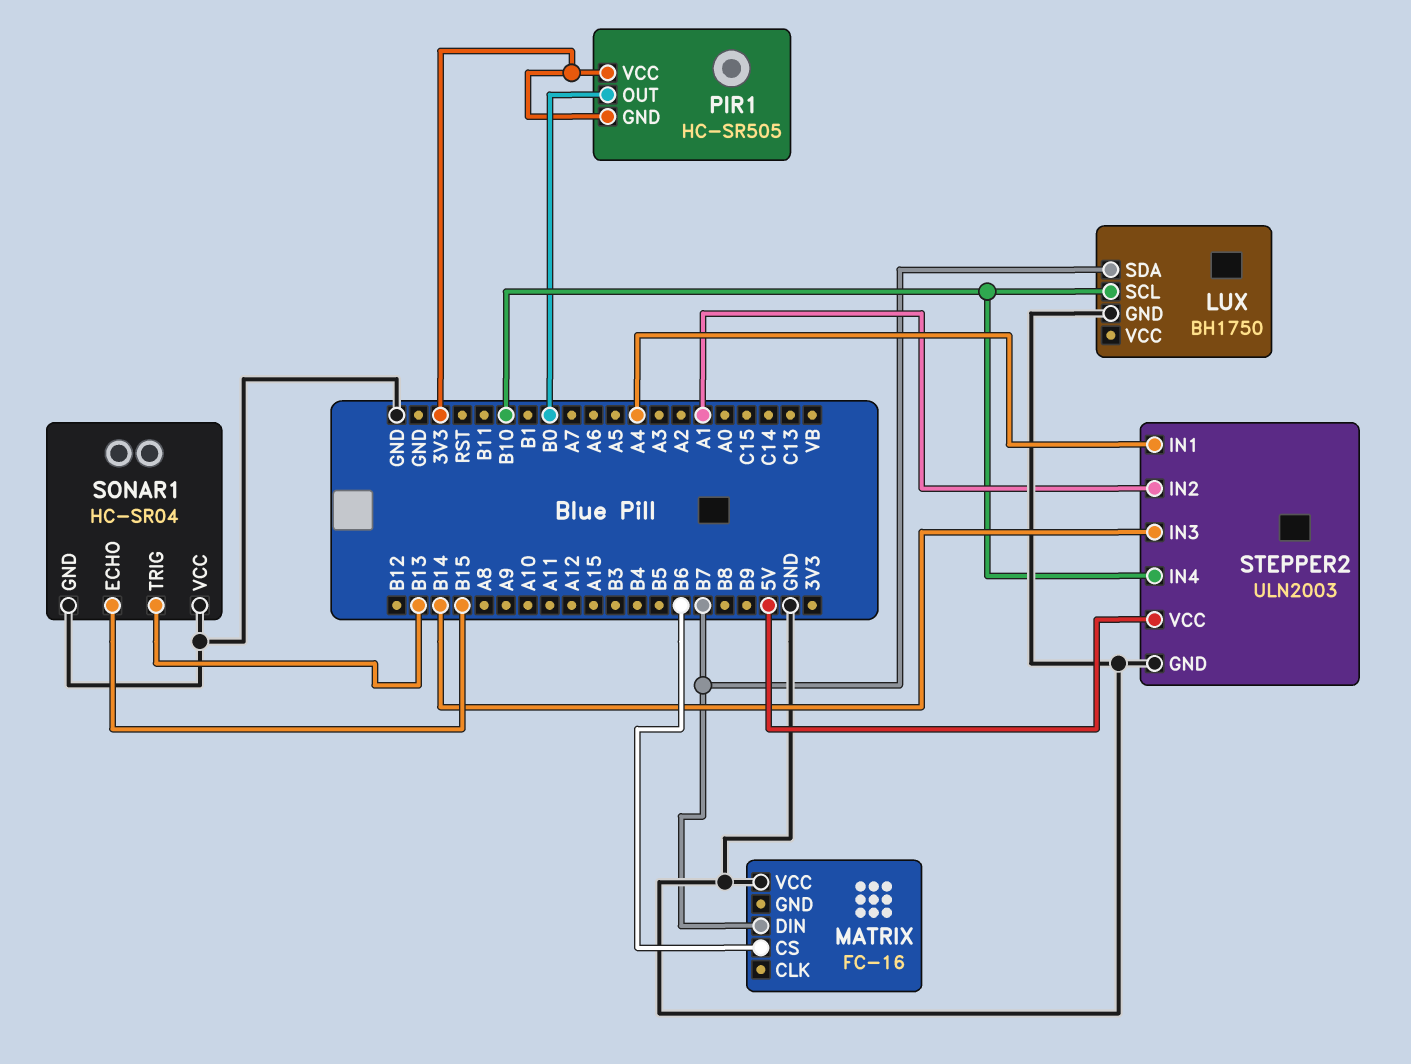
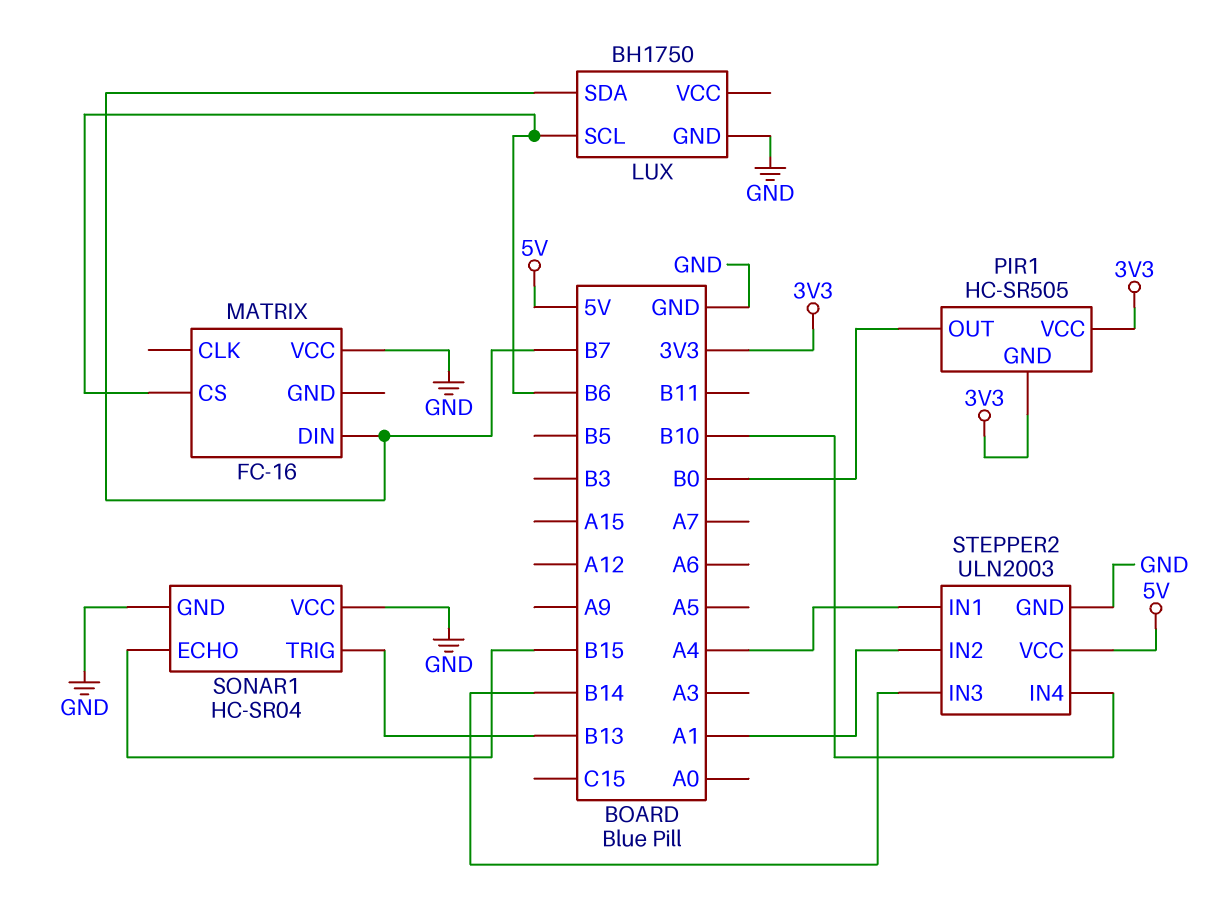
LUX pin SCL: B10 -> B6

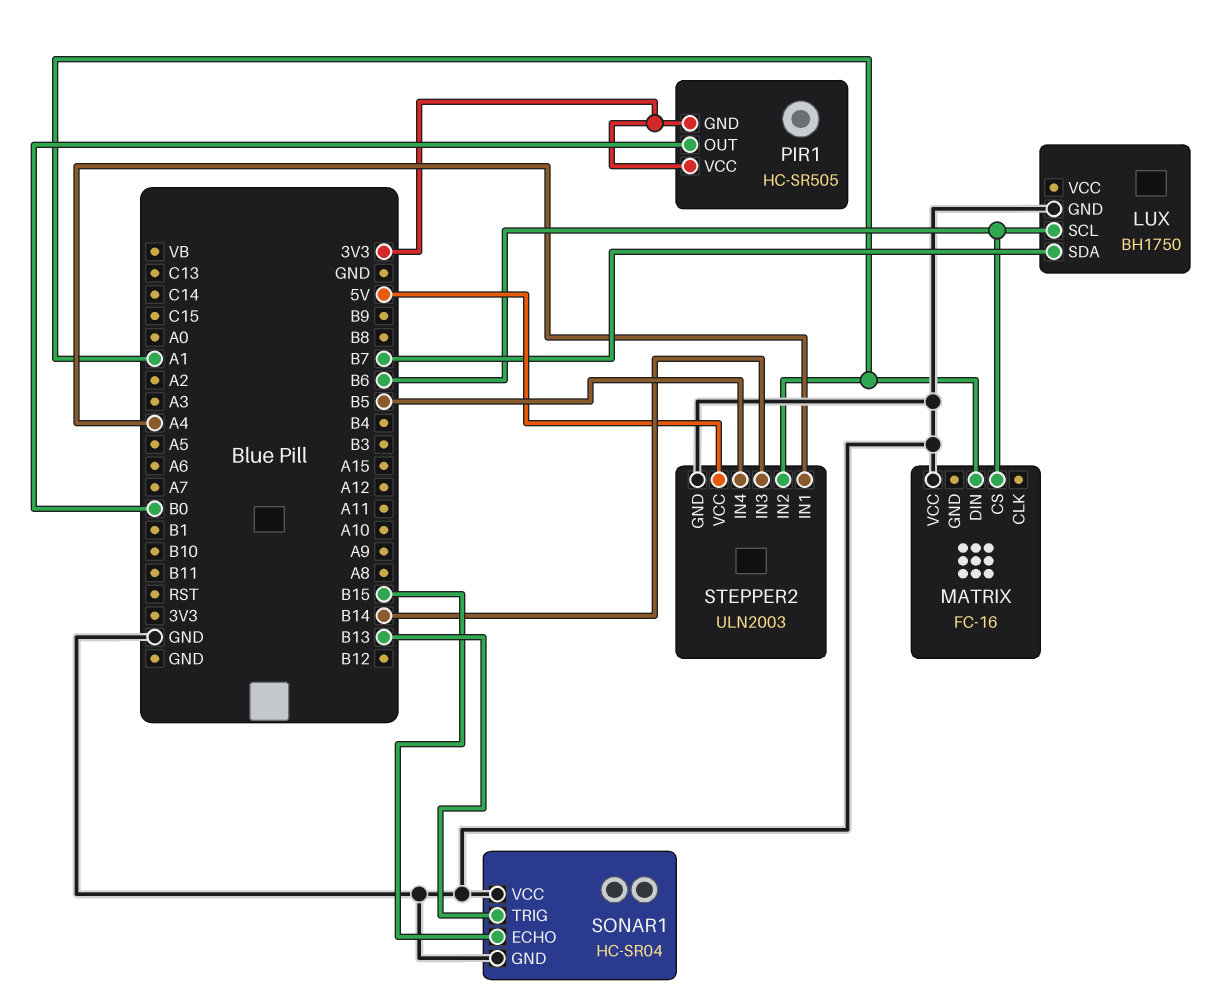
MATRIX pin DIN: B7 -> A1
STEPPER2 pin IN4: B10 -> B5

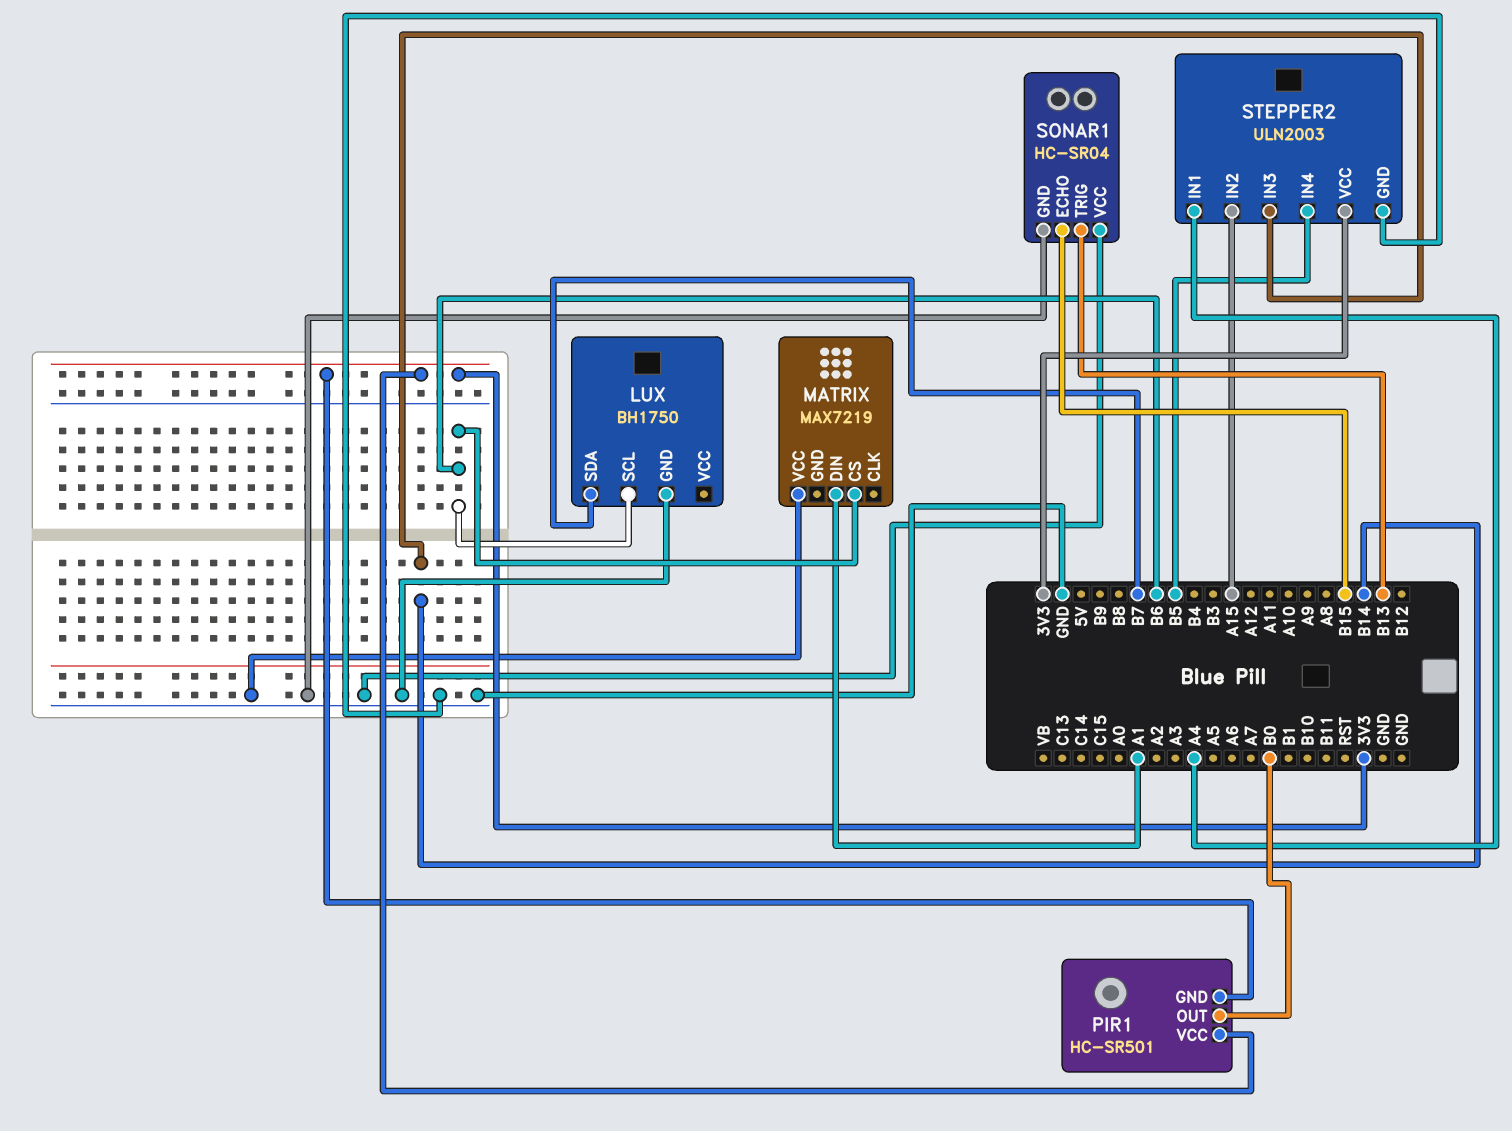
MATRIX: FC-16 -> MAX7219
PIR1: HC-SR505 -> HC-SR501
STEPPER2 pin IN2: A1 -> A15
STEPPER2 pin VCC: 5V -> 3V3

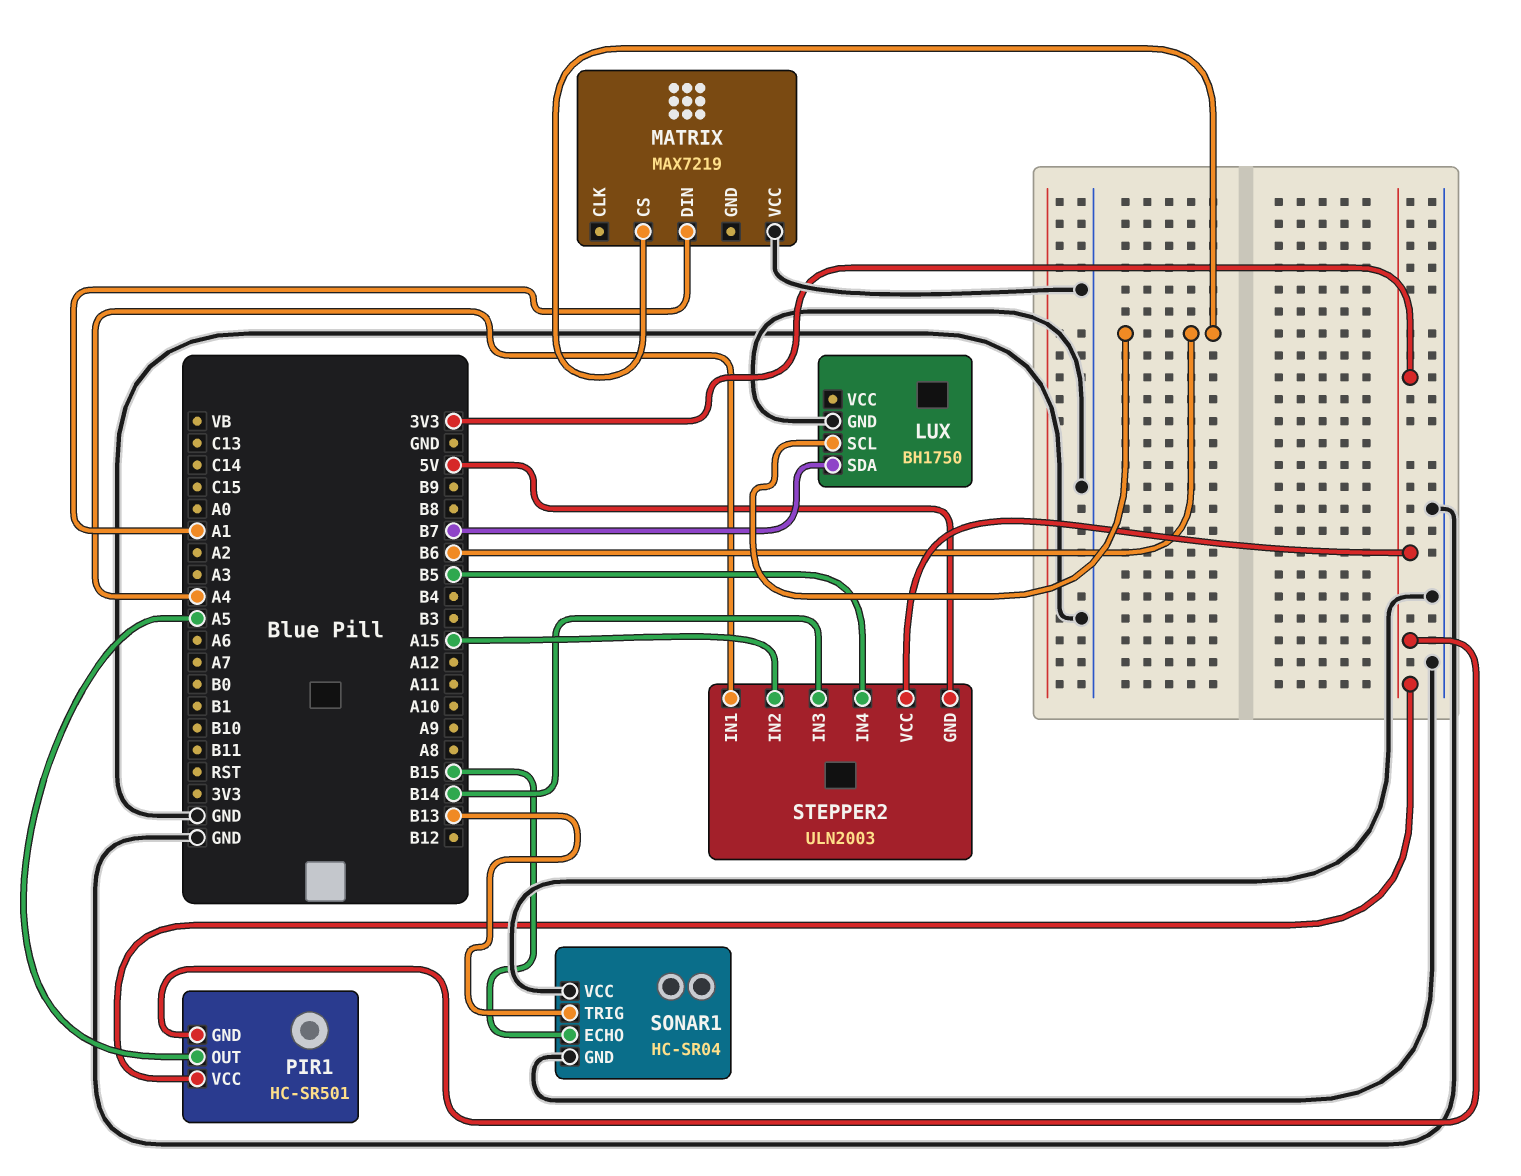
PIR1 pin OUT: B0 -> A5
STEPPER2 pin GND: GND -> 5V

